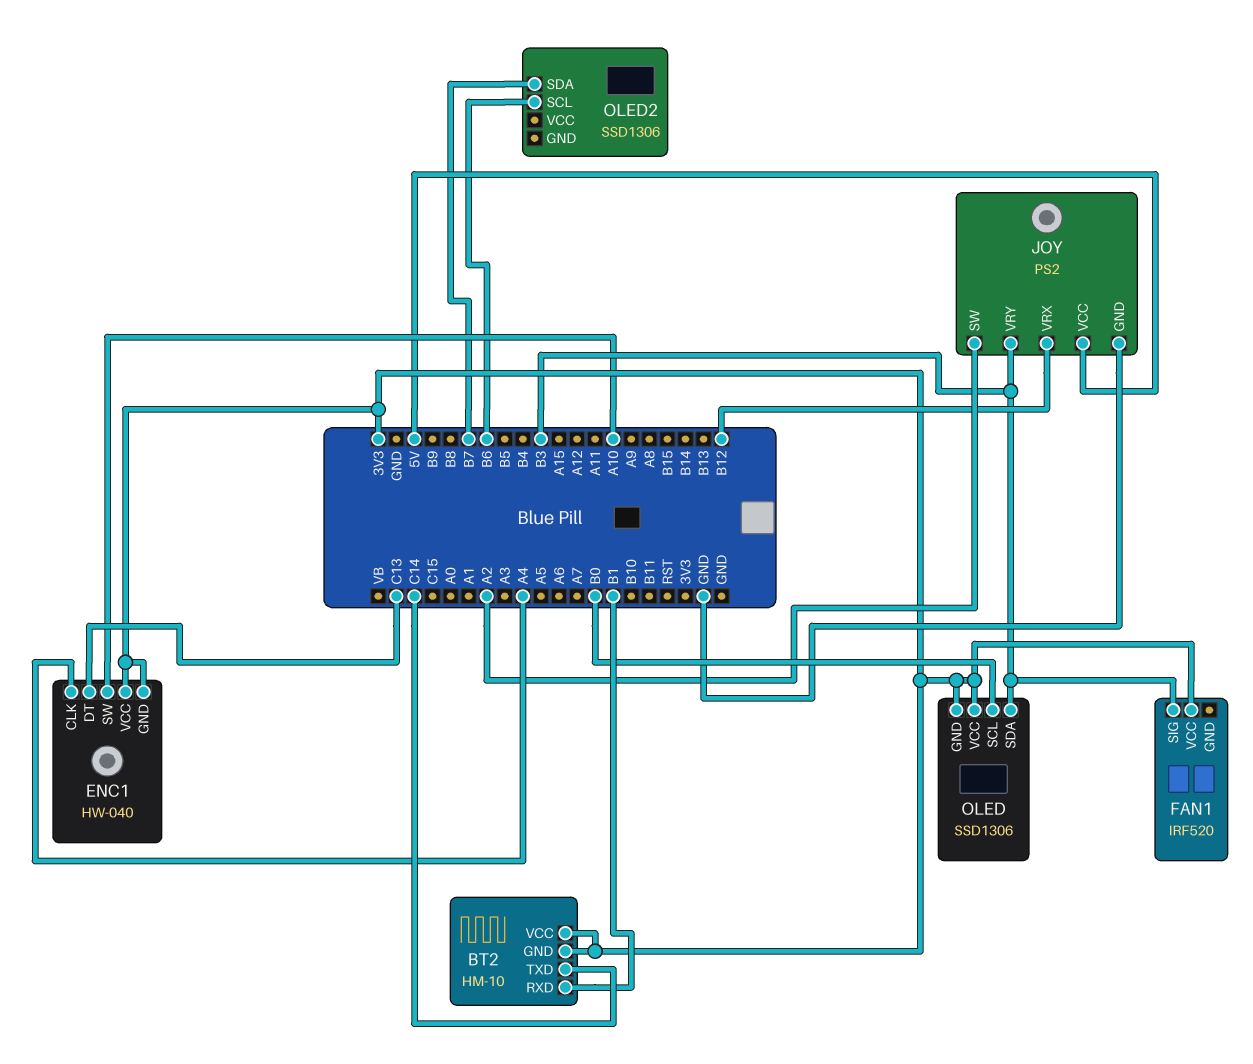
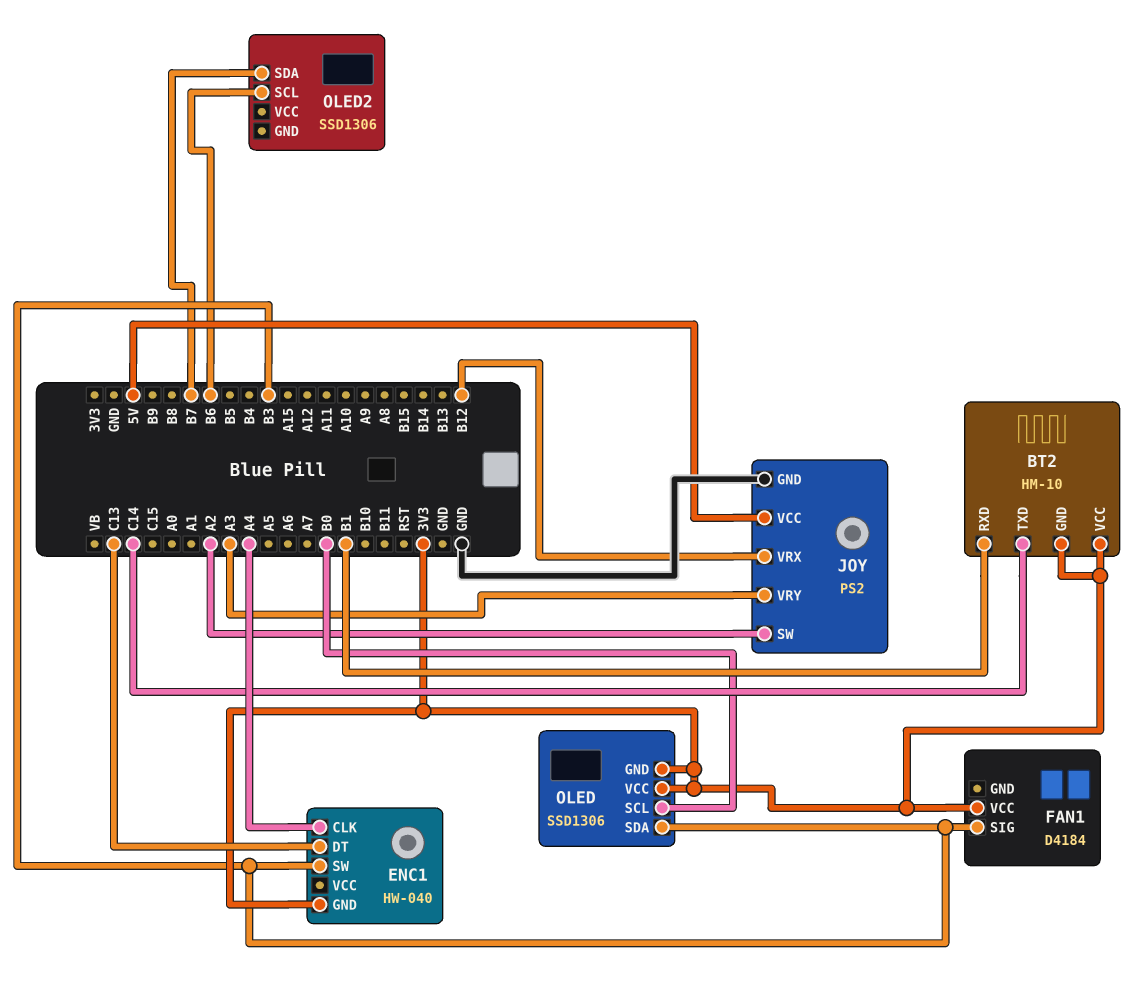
ENC1 pin SW: A10 -> B3
ENC1 pin VCC: 3V3 -> none
FAN1: IRF520 -> D4184
JOY pin VRY: B3 -> A3

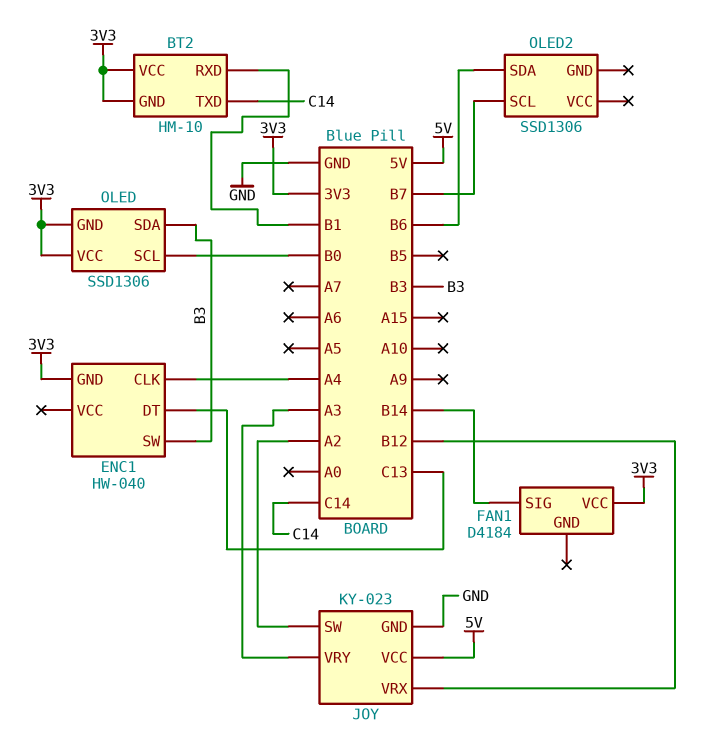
FAN1 pin SIG: B3 -> B14
JOY: PS2 -> KY-023
OLED2 pin SCL: B6 -> B7
OLED2 pin SDA: B7 -> B6

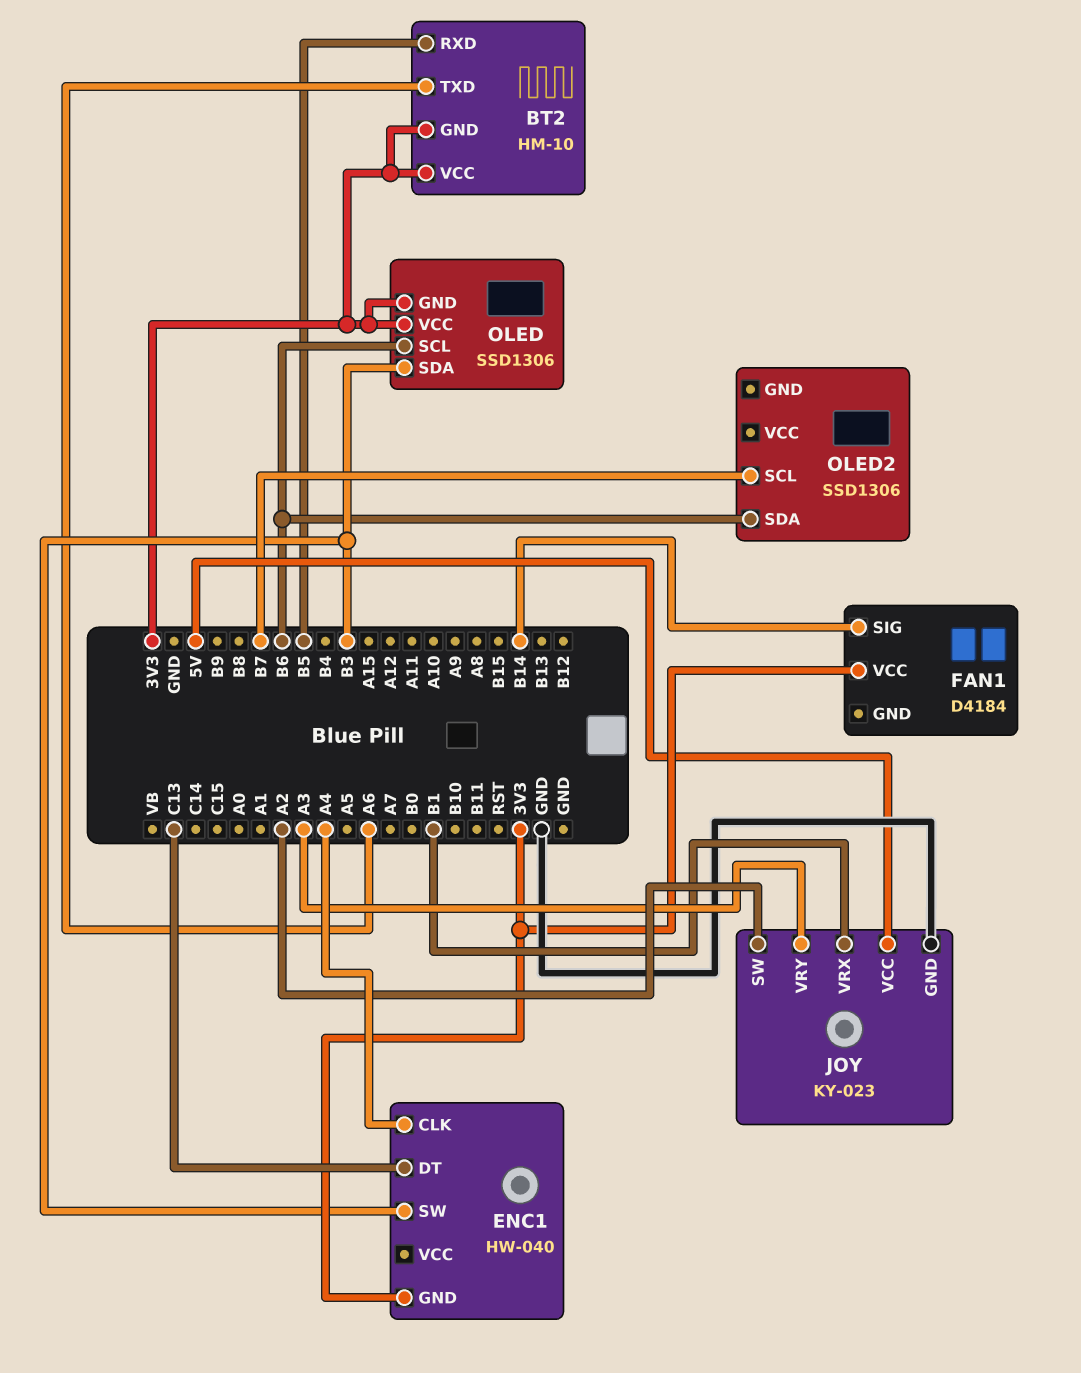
BT2 pin RXD: B1 -> B5
BT2 pin TXD: C14 -> A6
JOY pin VRX: B12 -> B1
OLED pin SCL: B0 -> B6

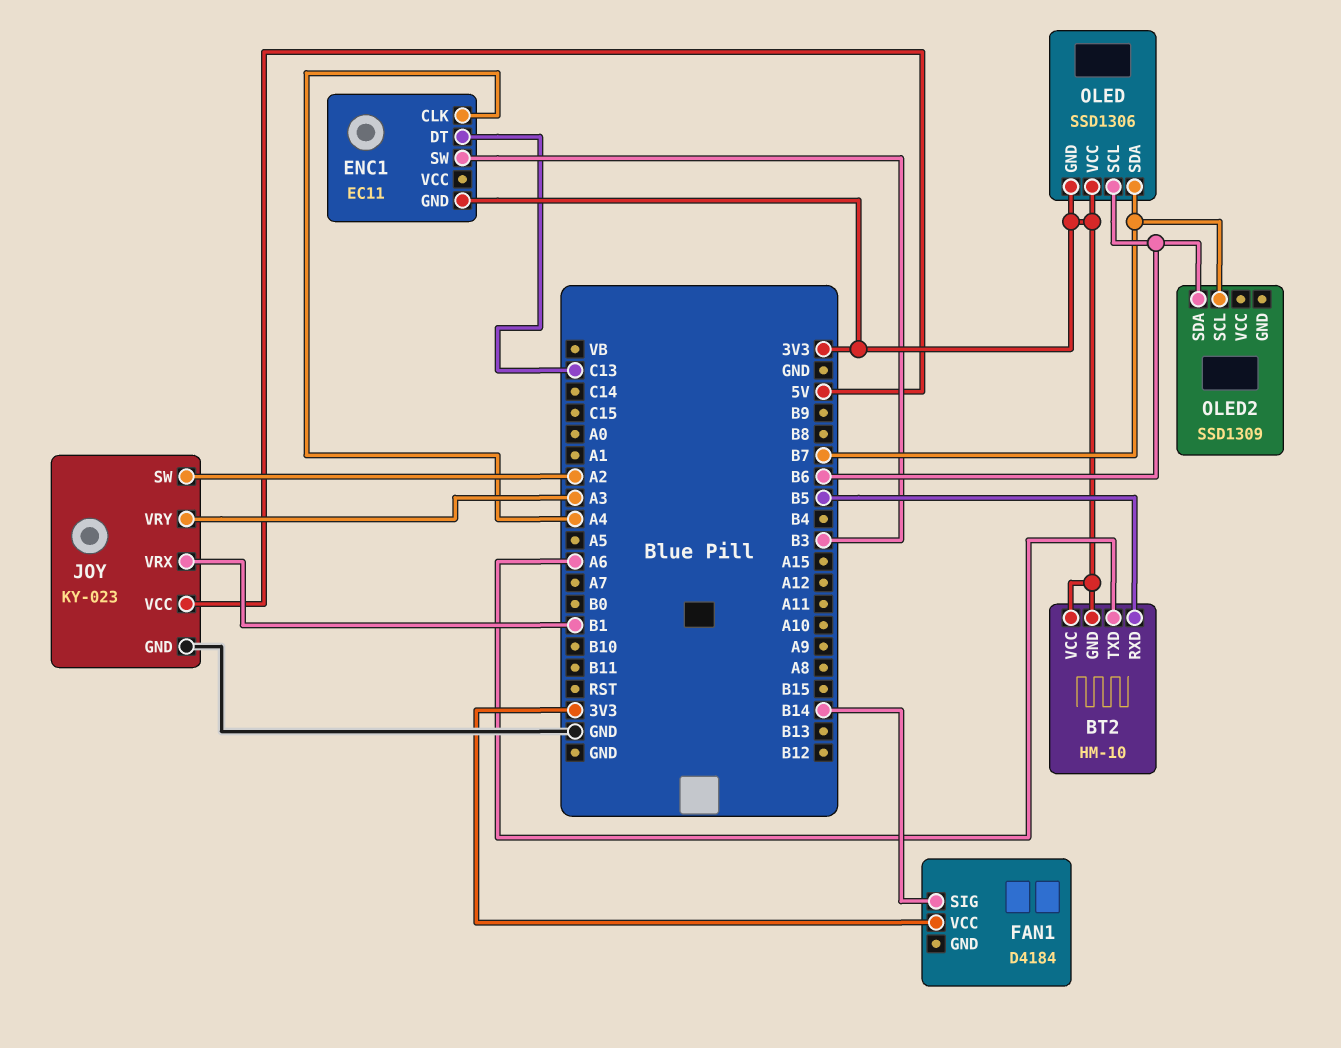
ENC1: HW-040 -> EC11
OLED pin SDA: B3 -> B7
OLED2: SSD1306 -> SSD1309

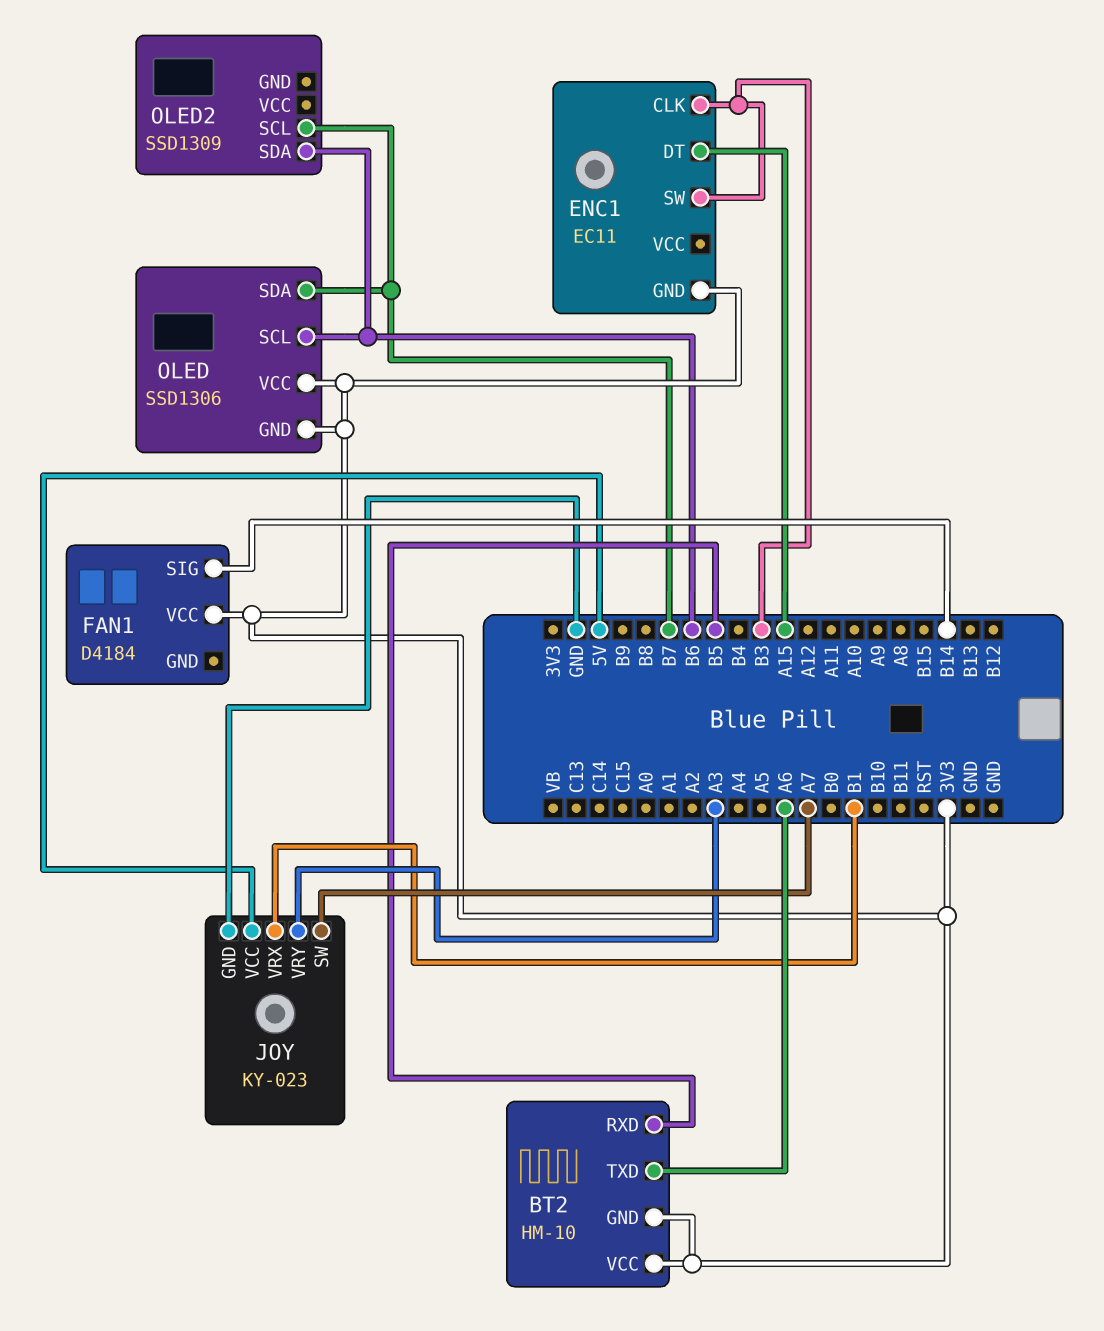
ENC1 pin CLK: A4 -> B3
ENC1 pin DT: C13 -> A15
JOY pin SW: A2 -> A7

